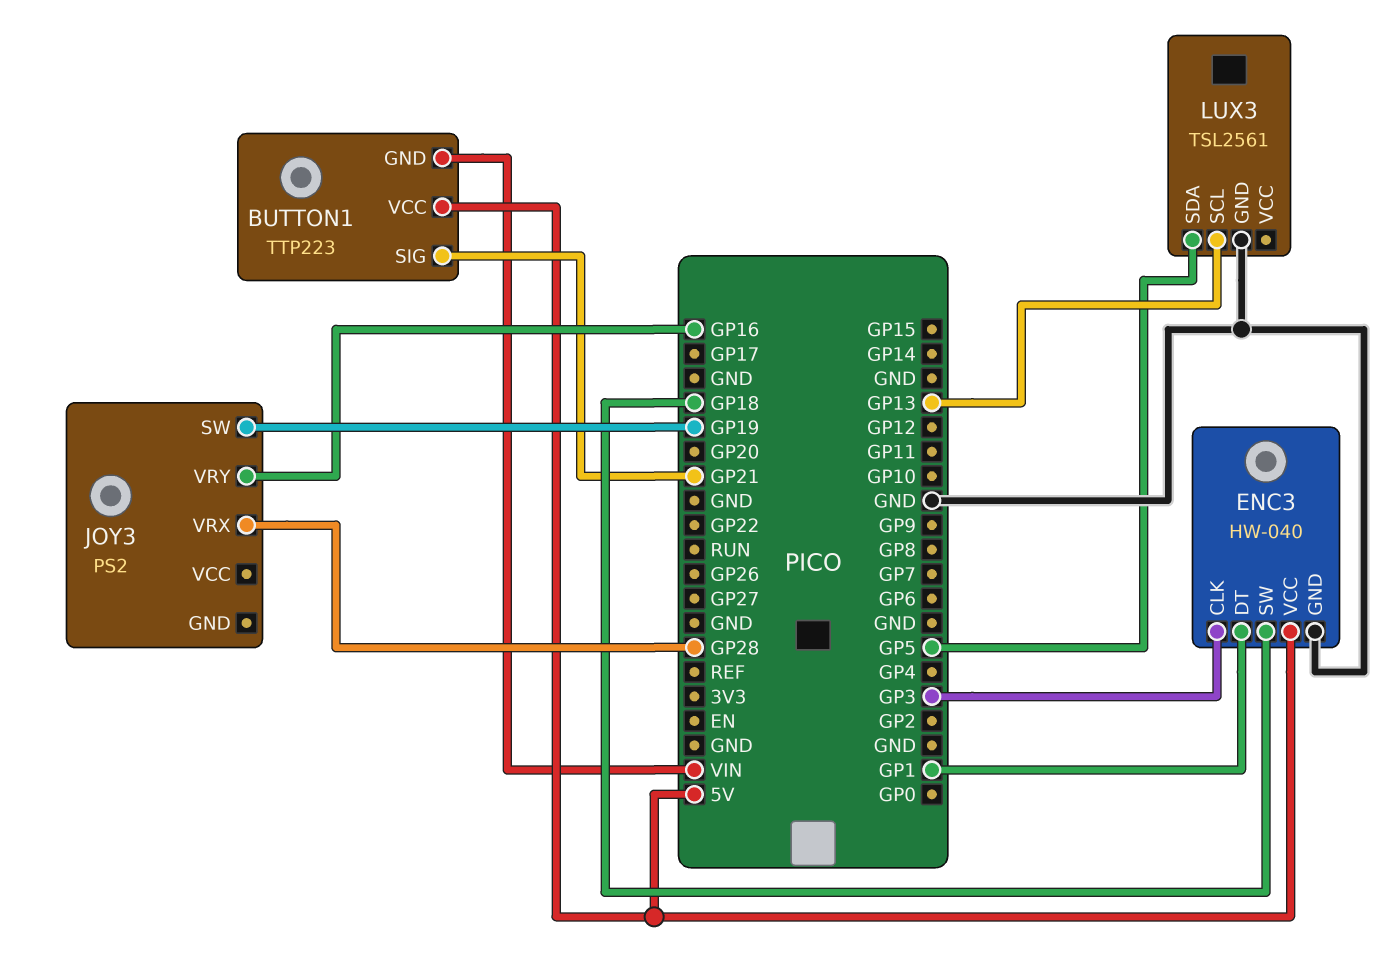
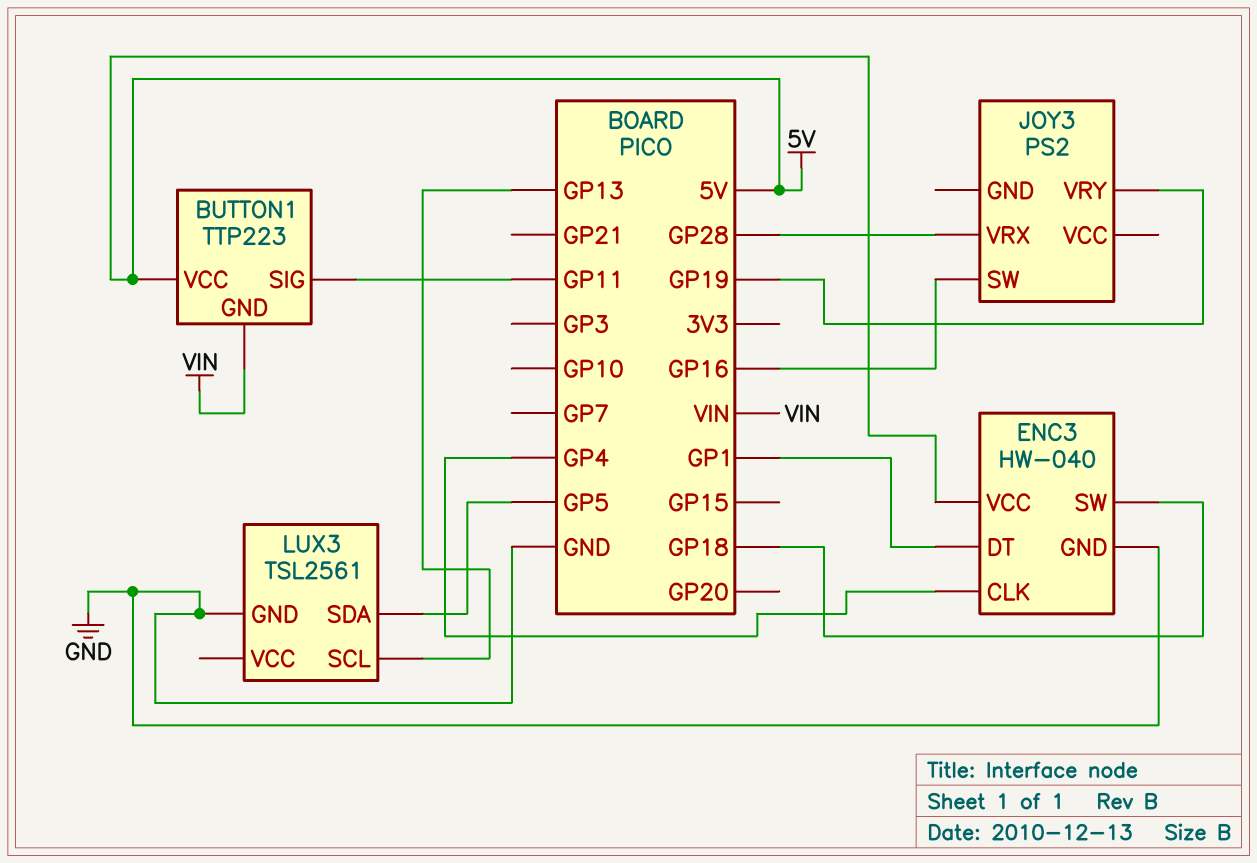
BUTTON1 pin SIG: GP21 -> GP11
ENC3 pin CLK: GP3 -> GP4
JOY3 pin SW: GP19 -> GP16
JOY3 pin VRY: GP16 -> GP19

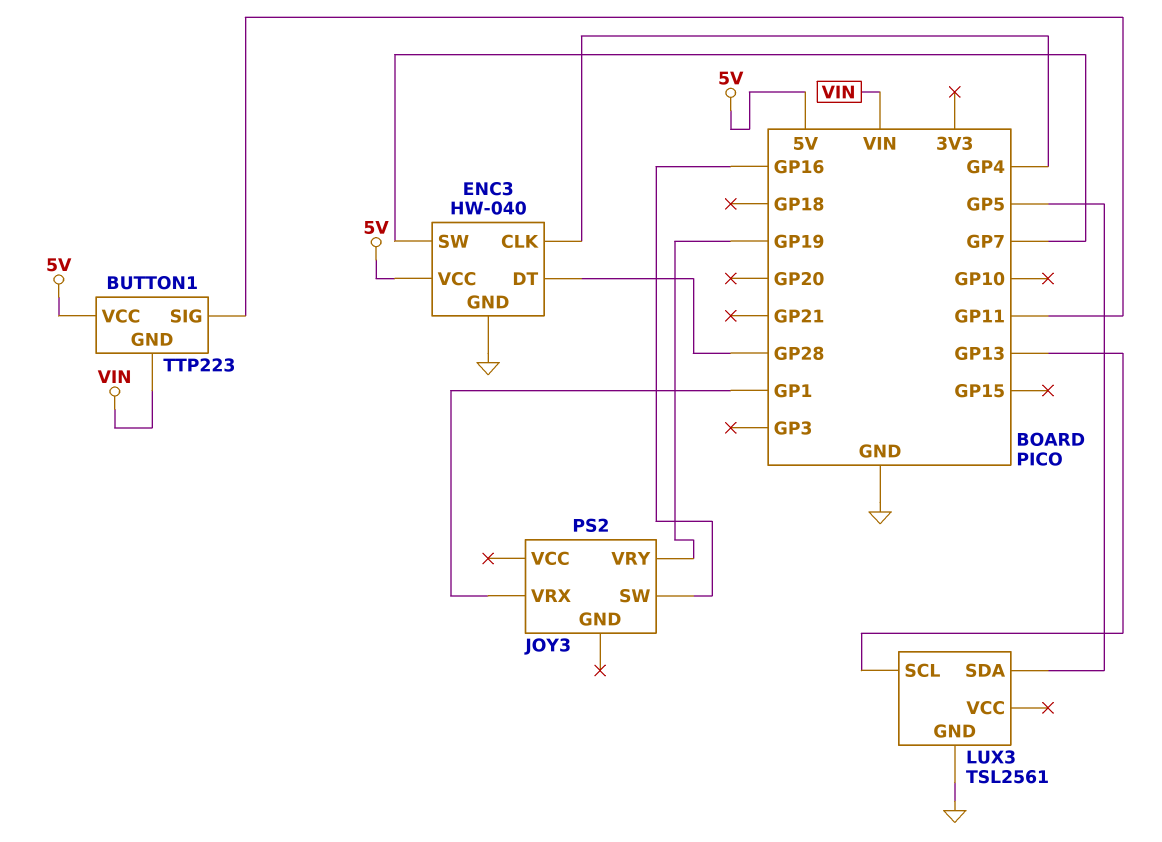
ENC3 pin DT: GP1 -> GP28
ENC3 pin SW: GP18 -> GP7
JOY3 pin VRX: GP28 -> GP1

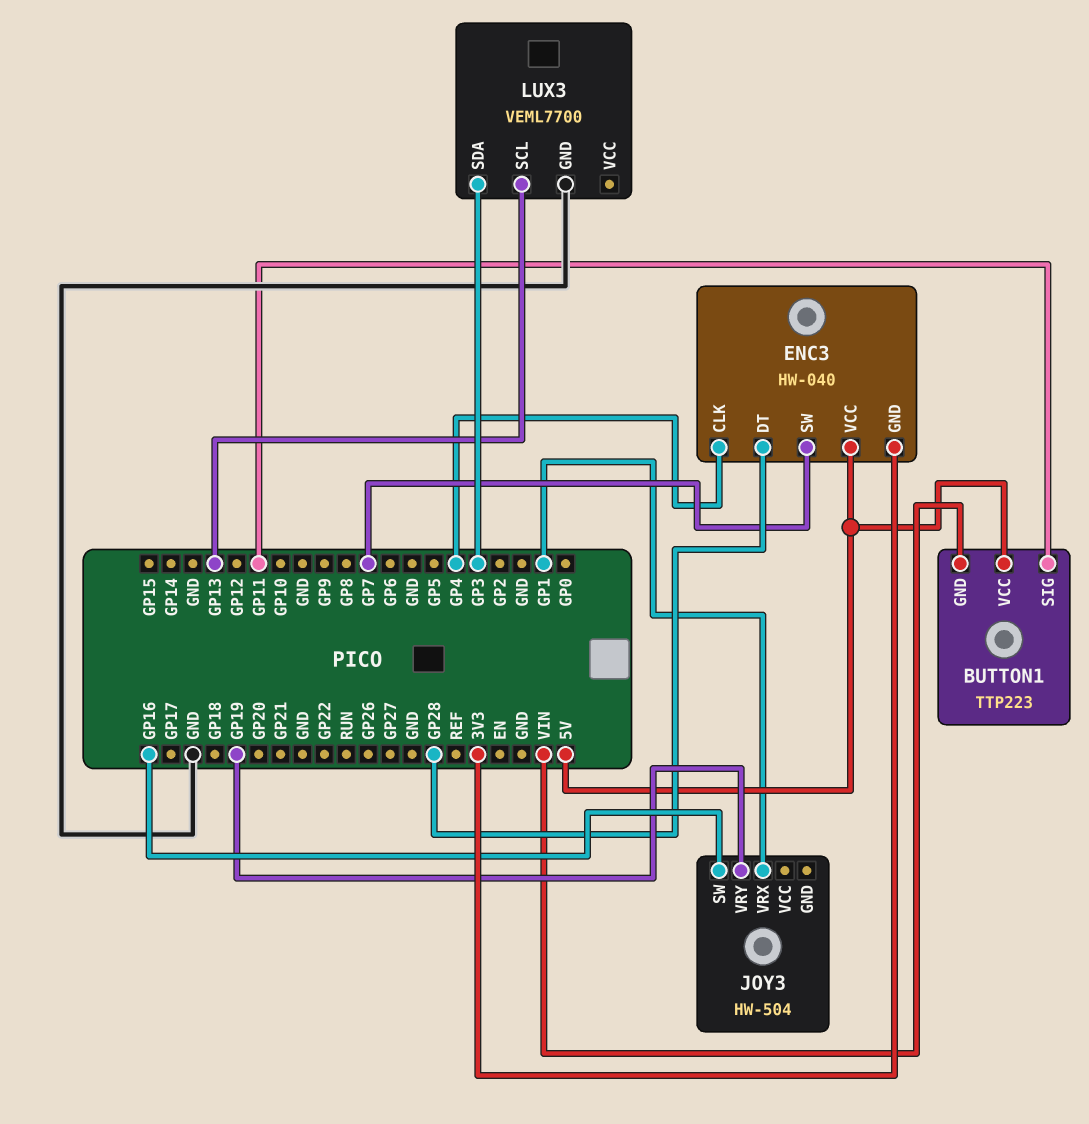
ENC3 pin GND: GND -> 3V3
JOY3: PS2 -> HW-504
LUX3: TSL2561 -> VEML7700
LUX3 pin SDA: GP5 -> GP3

